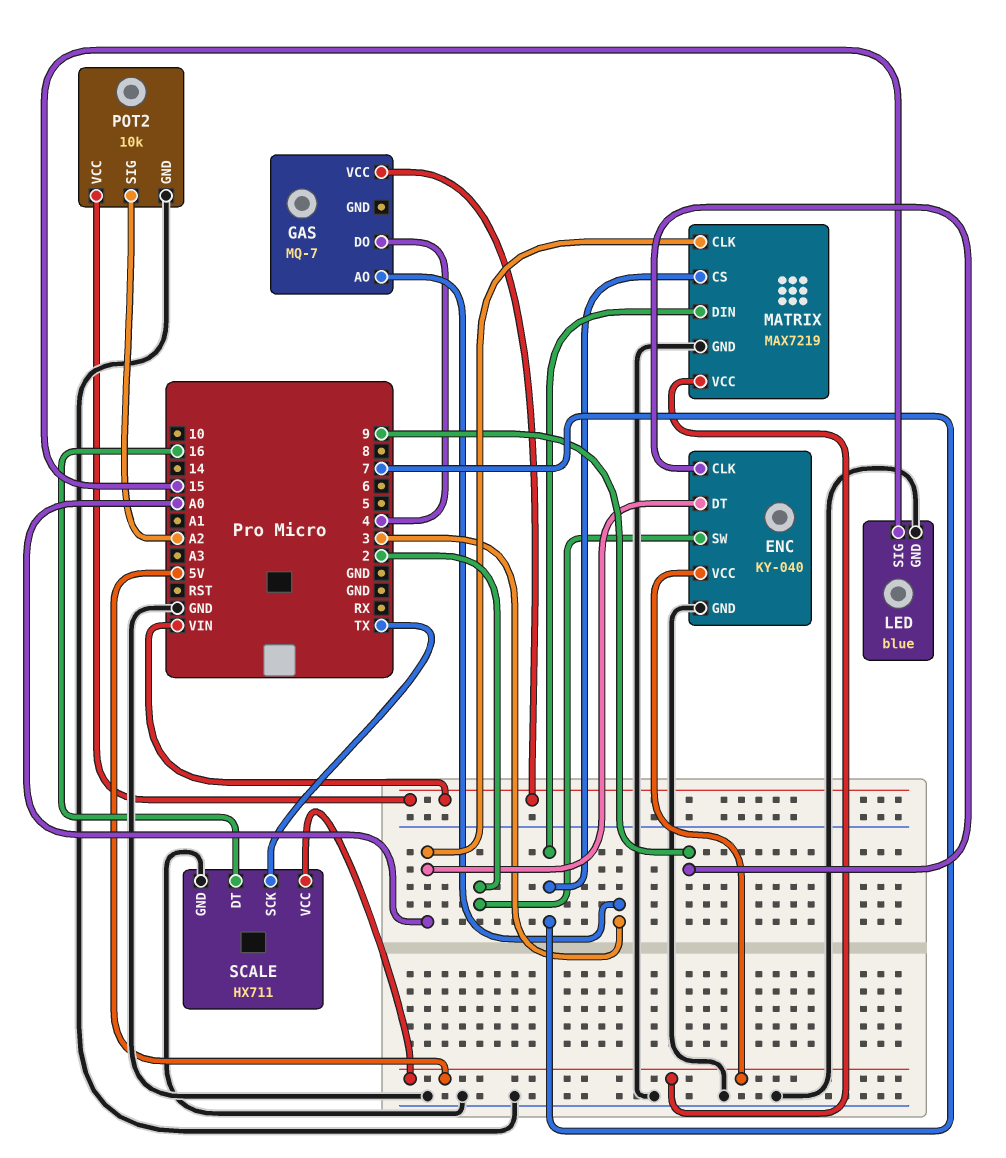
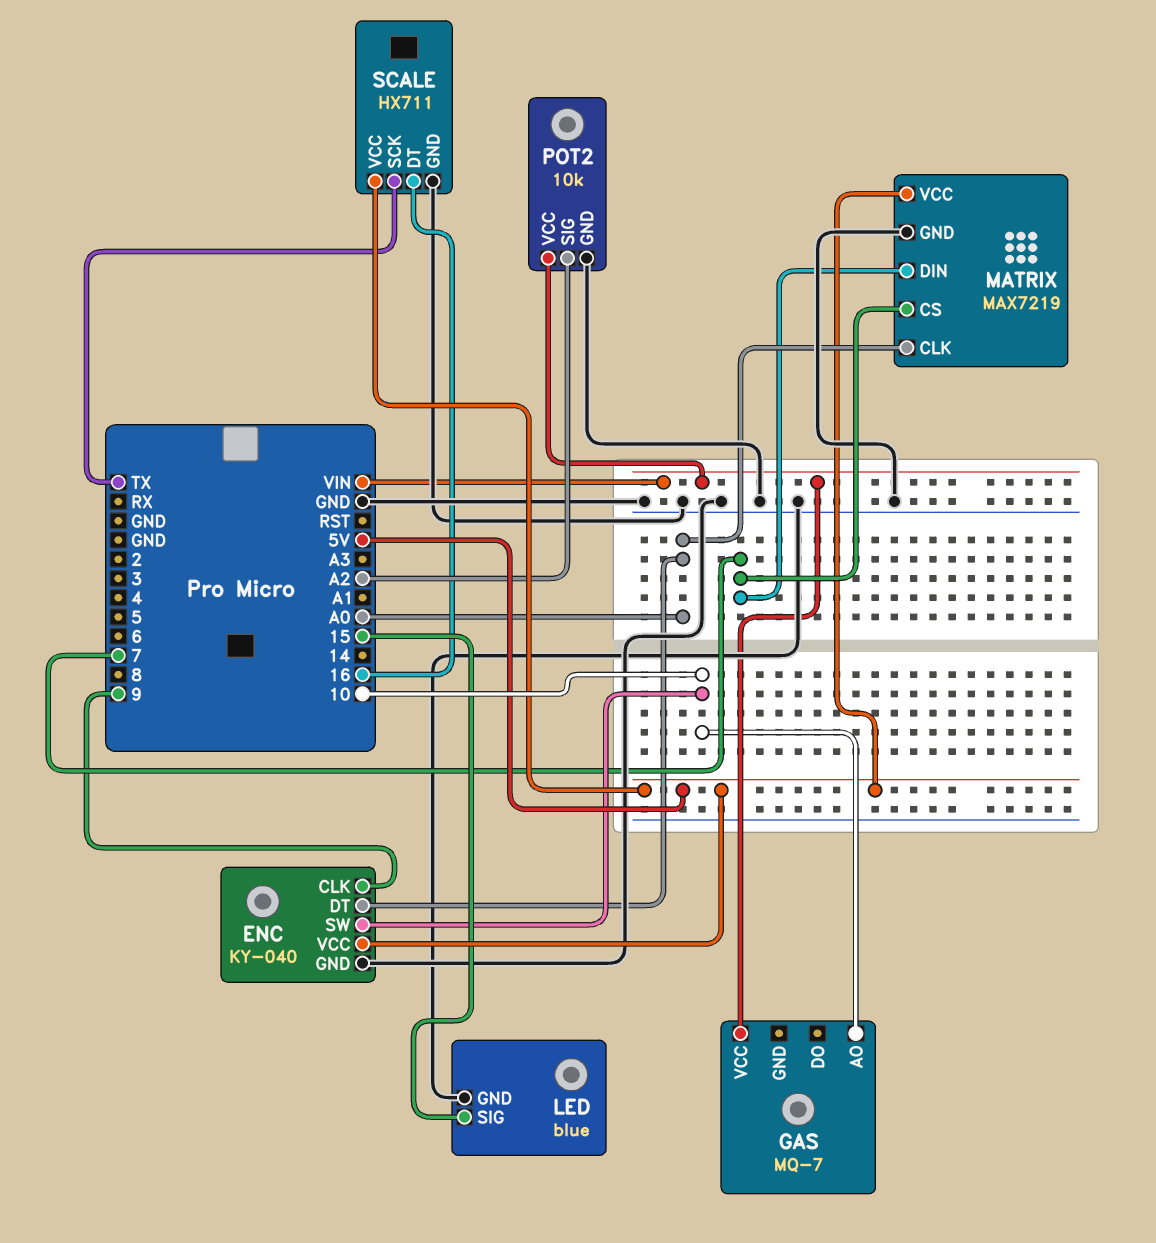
ENC pin SW: 2 -> 10
GAS pin AO: 3 -> 10
GAS pin DO: 4 -> none

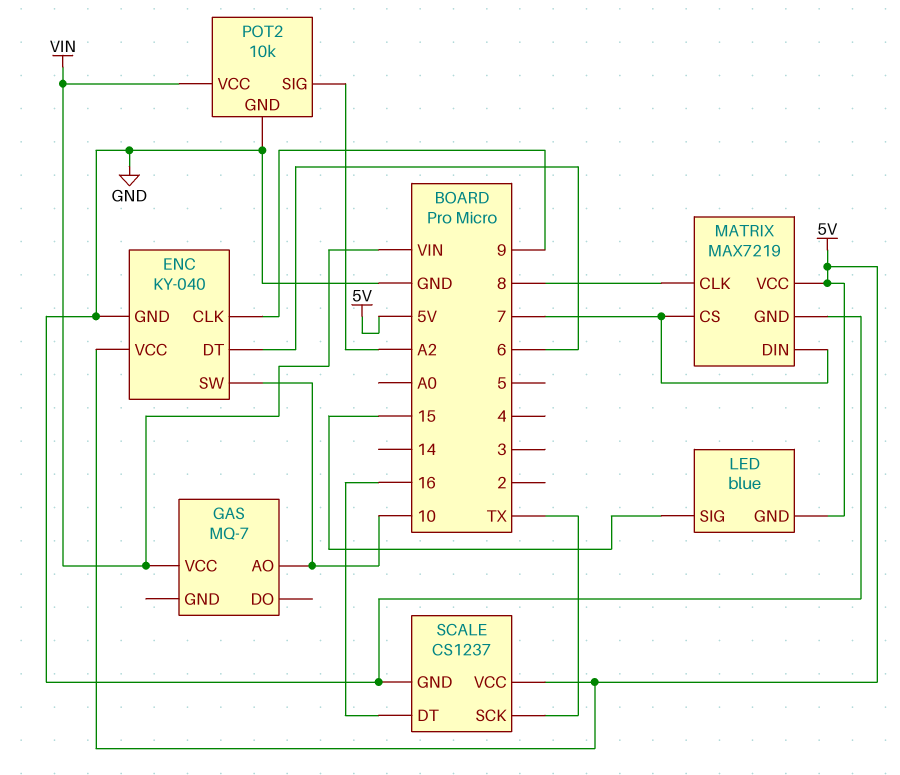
ENC pin DT: A0 -> 6
LED pin GND: GND -> 5V
MATRIX pin CLK: A0 -> 8
SCALE: HX711 -> CS1237

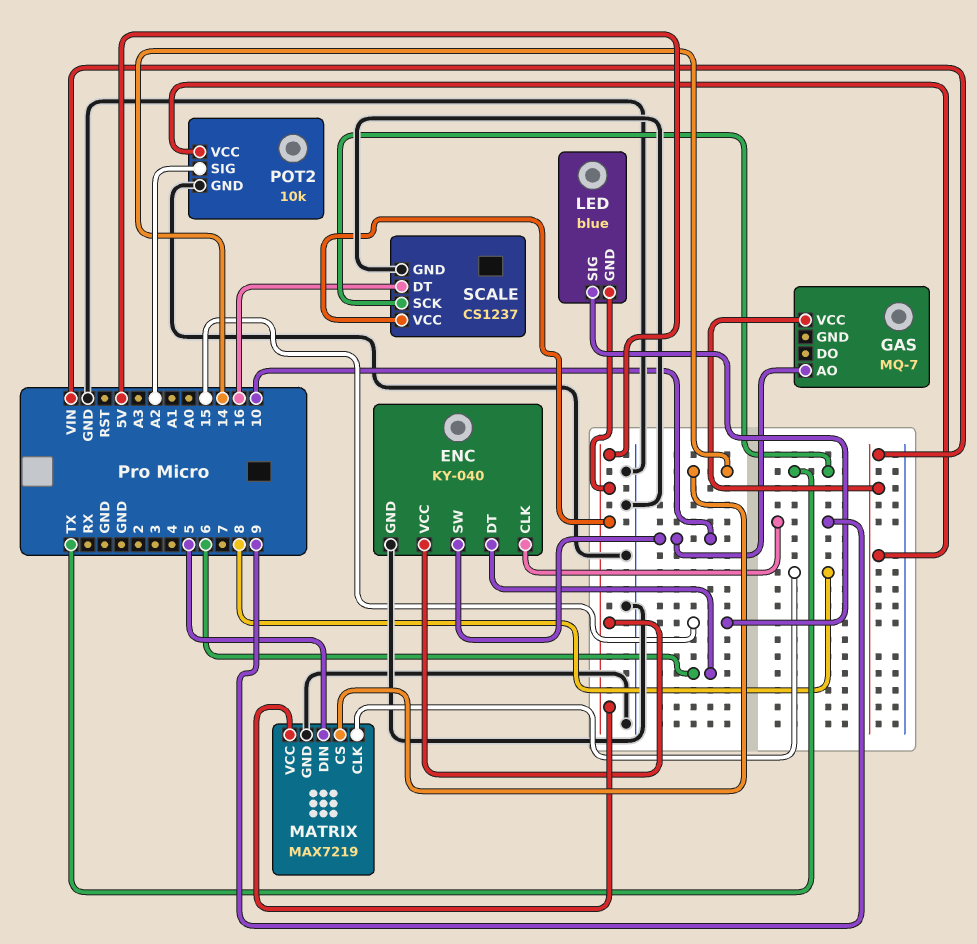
MATRIX pin CS: 7 -> 14
MATRIX pin DIN: 7 -> 5

